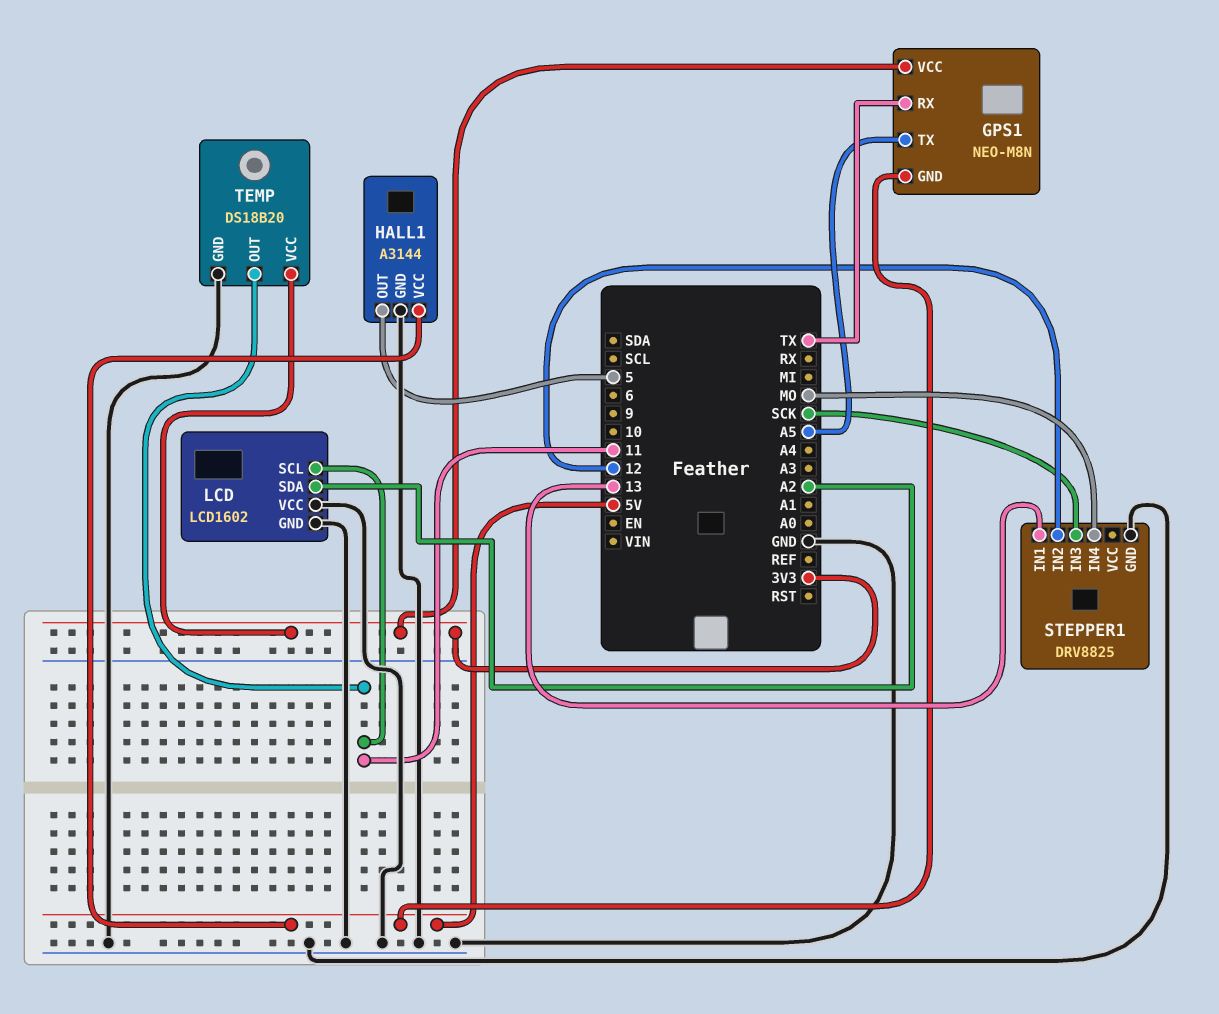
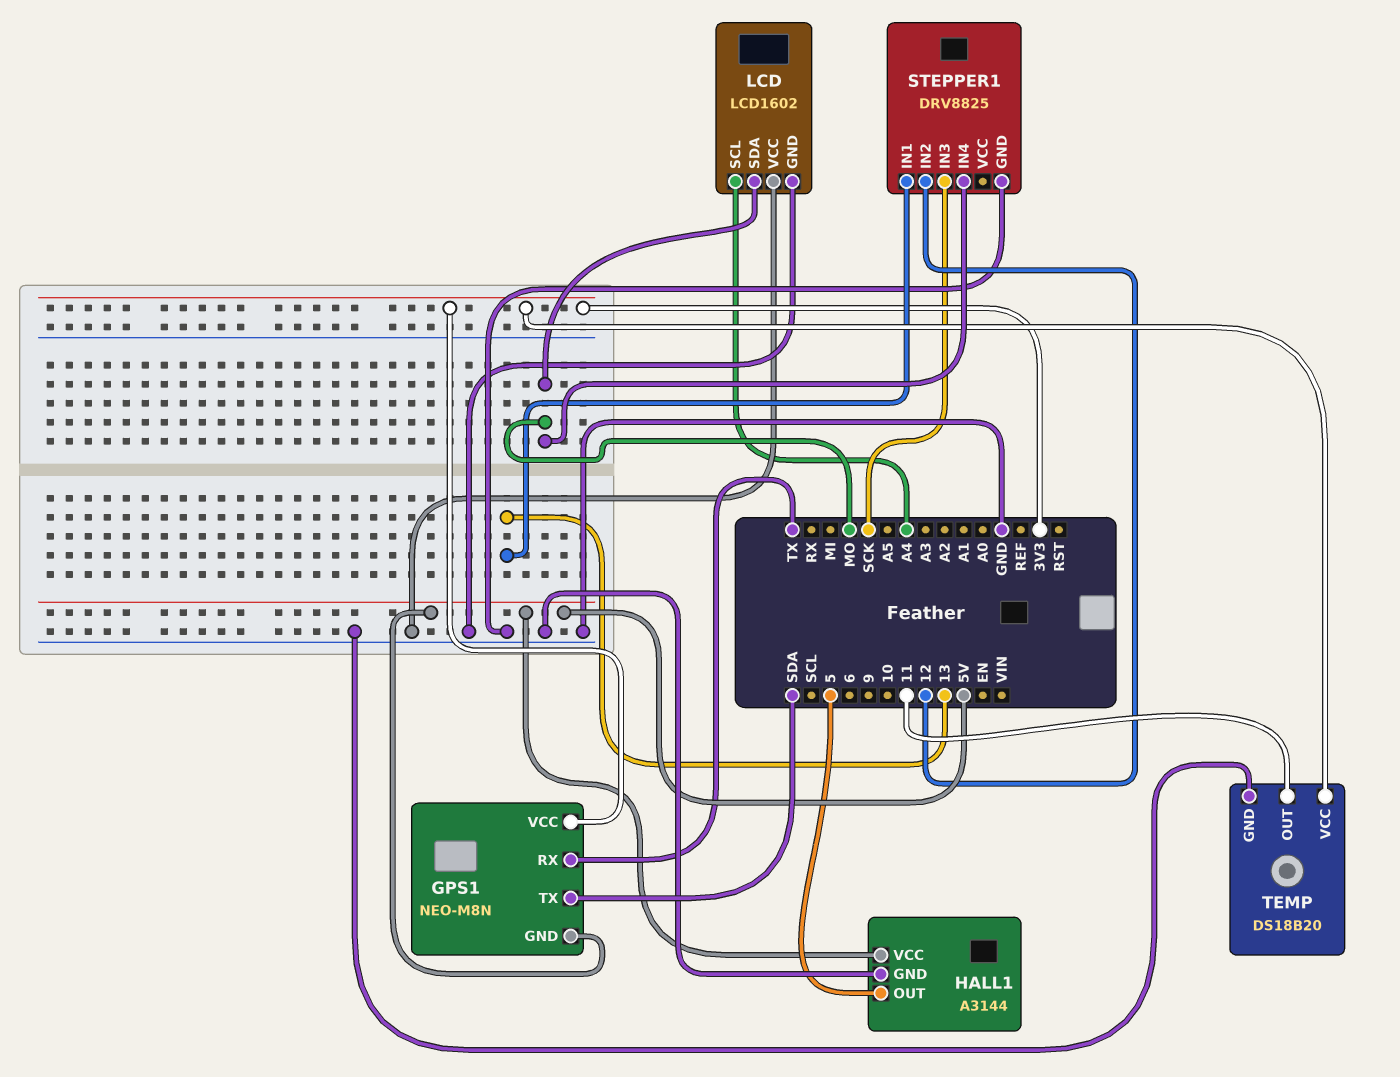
GPS1 pin TX: A5 -> SDA
LCD pin SCL: 11 -> A4
LCD pin SDA: A2 -> MO

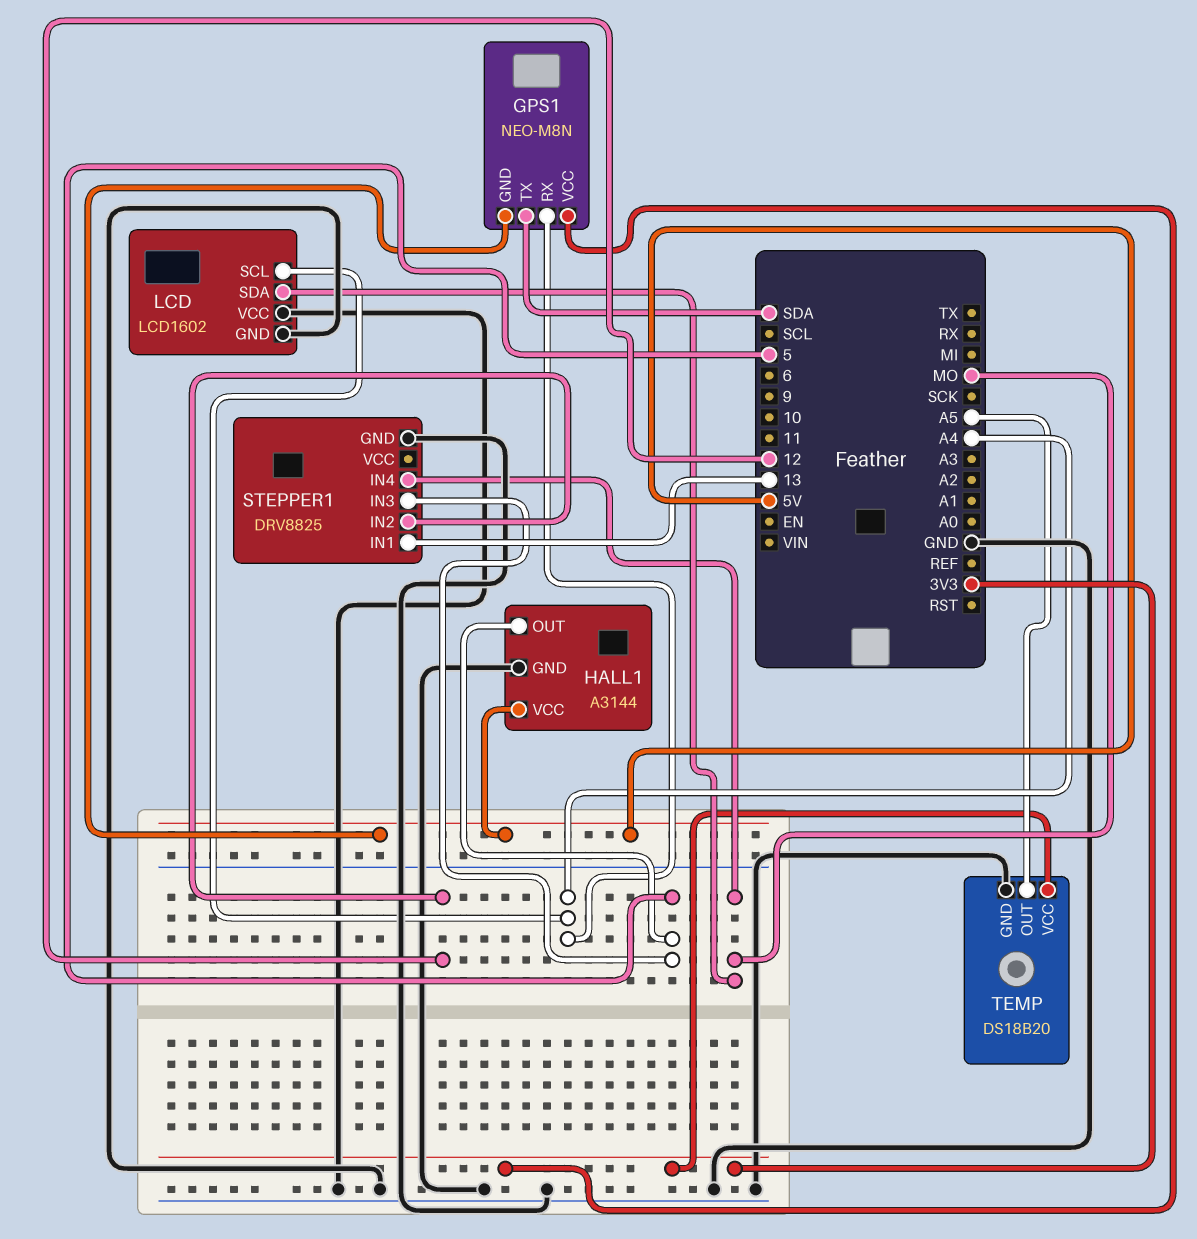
GPS1 pin RX: TX -> A4
STEPPER1 pin IN3: SCK -> 5
TEMP pin OUT: 11 -> A5

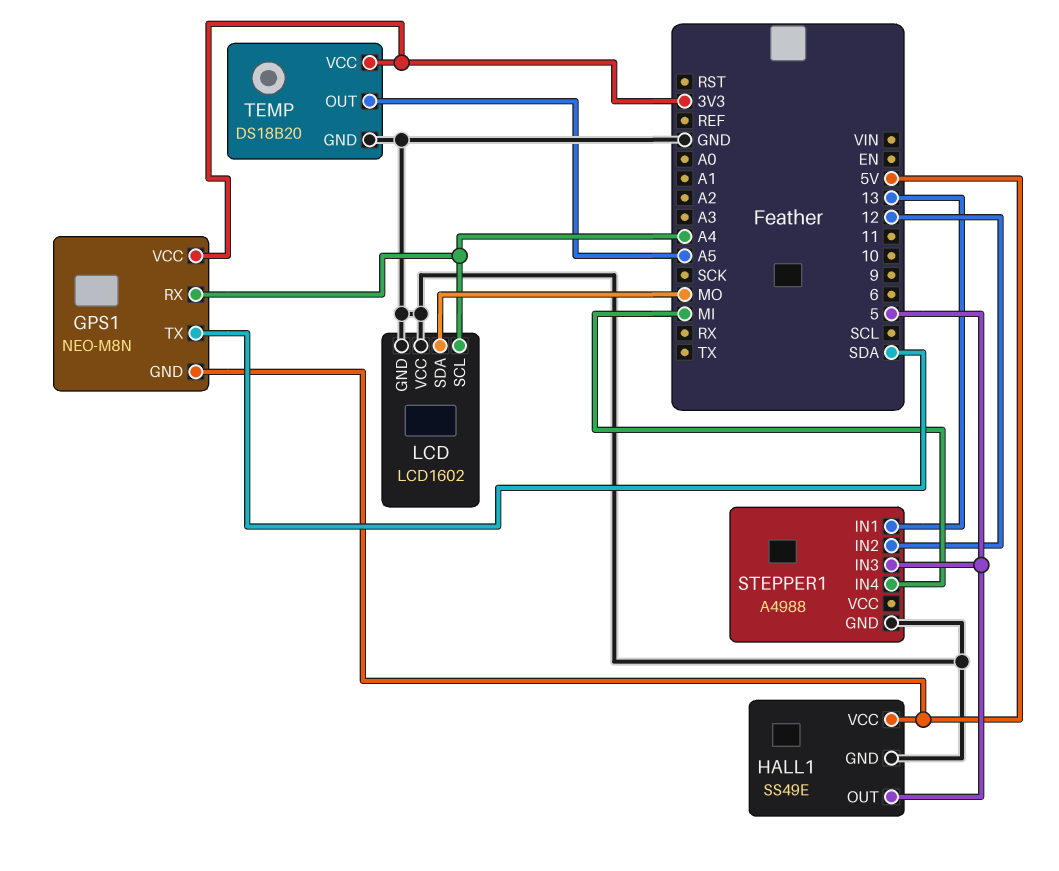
HALL1: A3144 -> SS49E
STEPPER1: DRV8825 -> A4988
STEPPER1 pin IN4: MO -> MI

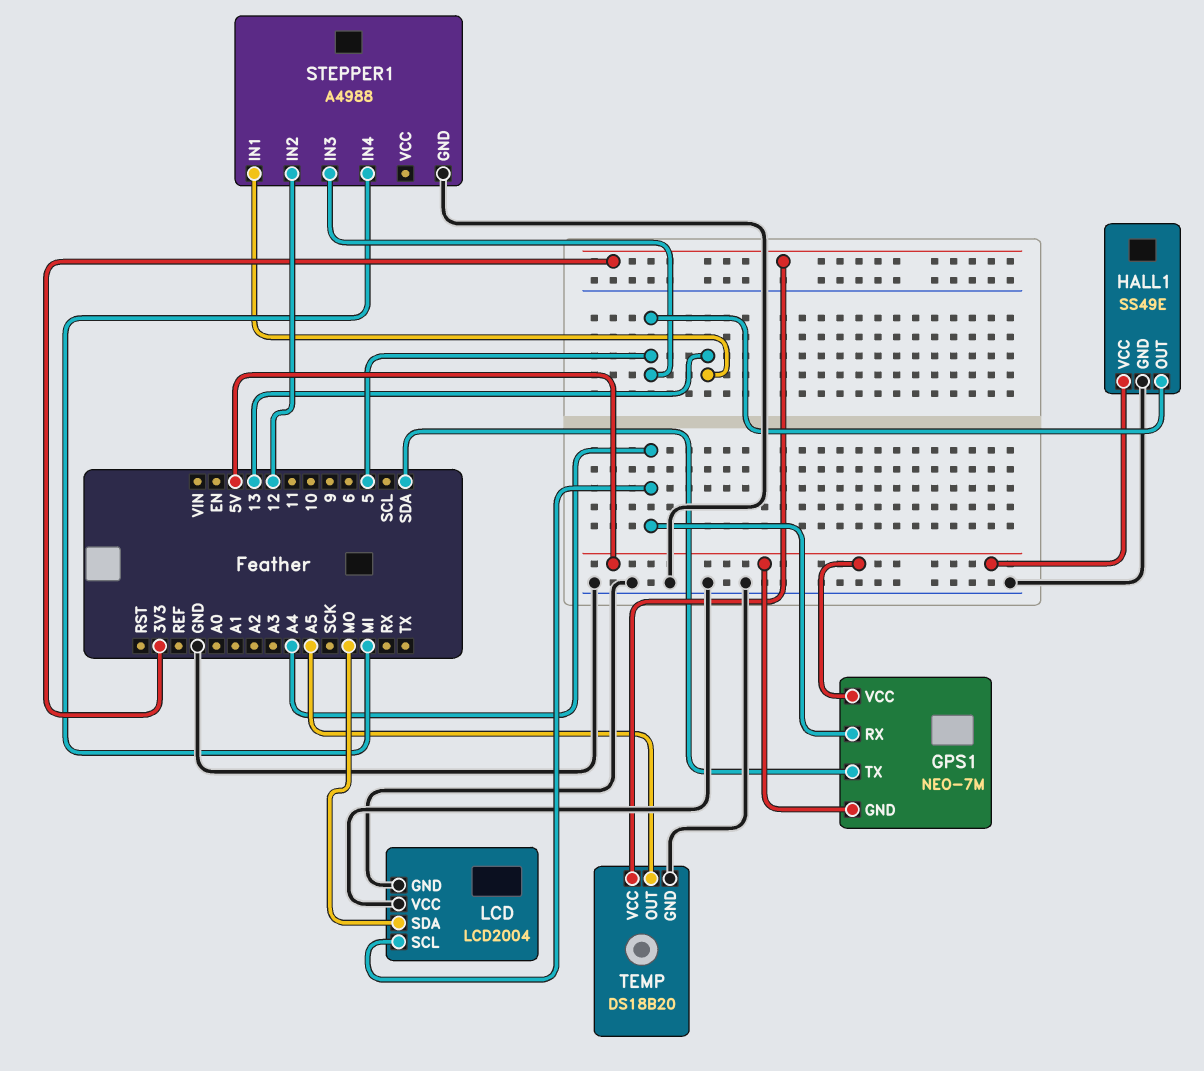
GPS1: NEO-M8N -> NEO-7M
GPS1 pin VCC: 3V3 -> 5V
LCD: LCD1602 -> LCD2004

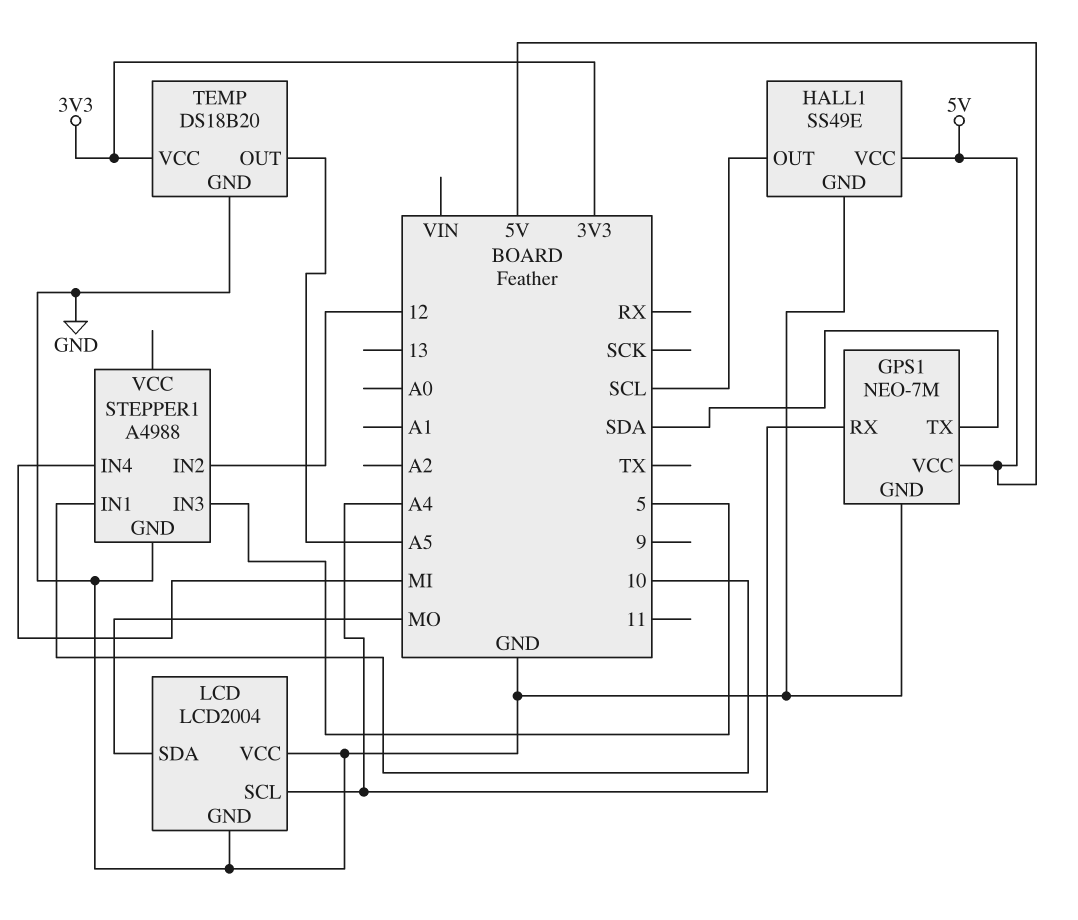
GPS1 pin GND: 5V -> GND
HALL1 pin OUT: 5 -> SCL
STEPPER1 pin IN1: 13 -> 10

